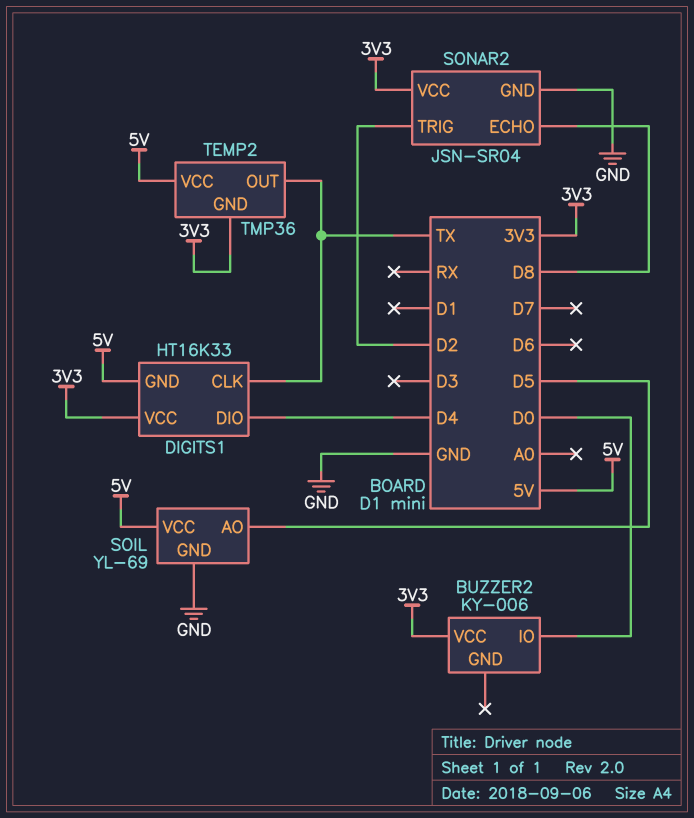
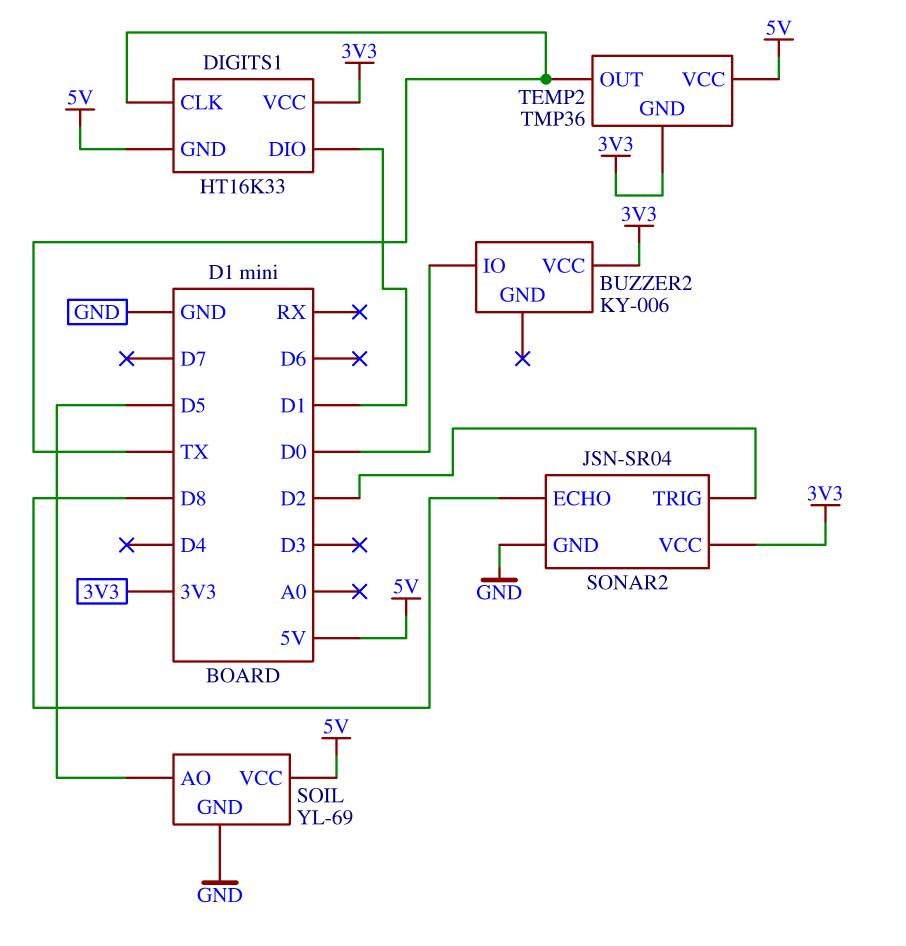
DIGITS1 pin DIO: D4 -> D1

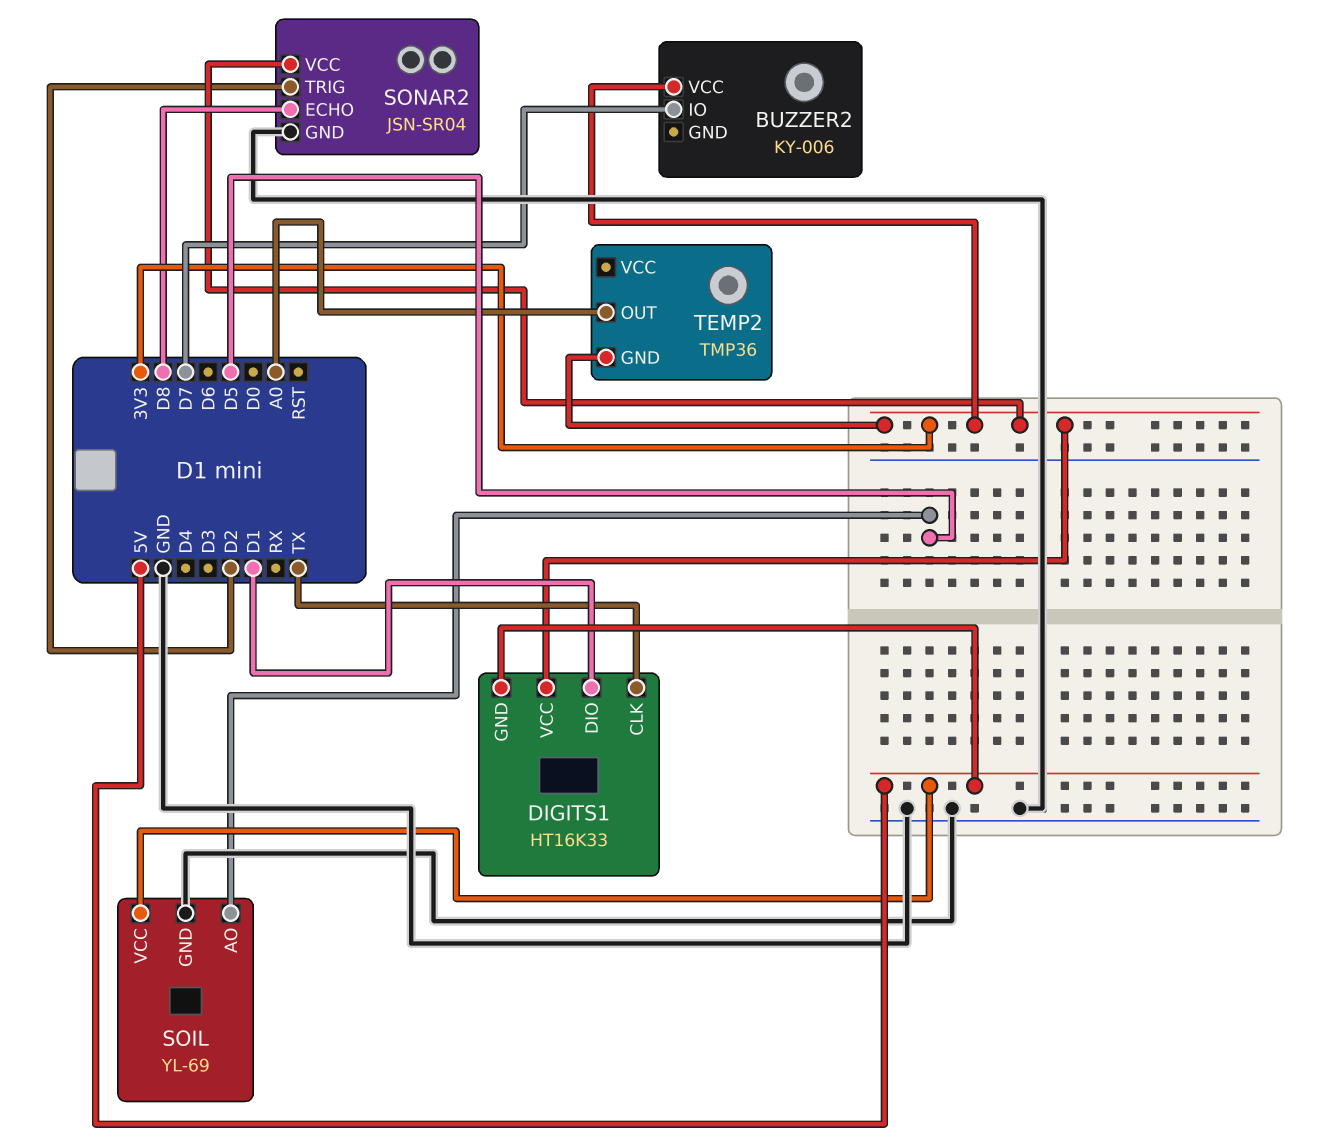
BUZZER2 pin IO: D0 -> D7
TEMP2 pin OUT: TX -> A0
TEMP2 pin VCC: 5V -> none

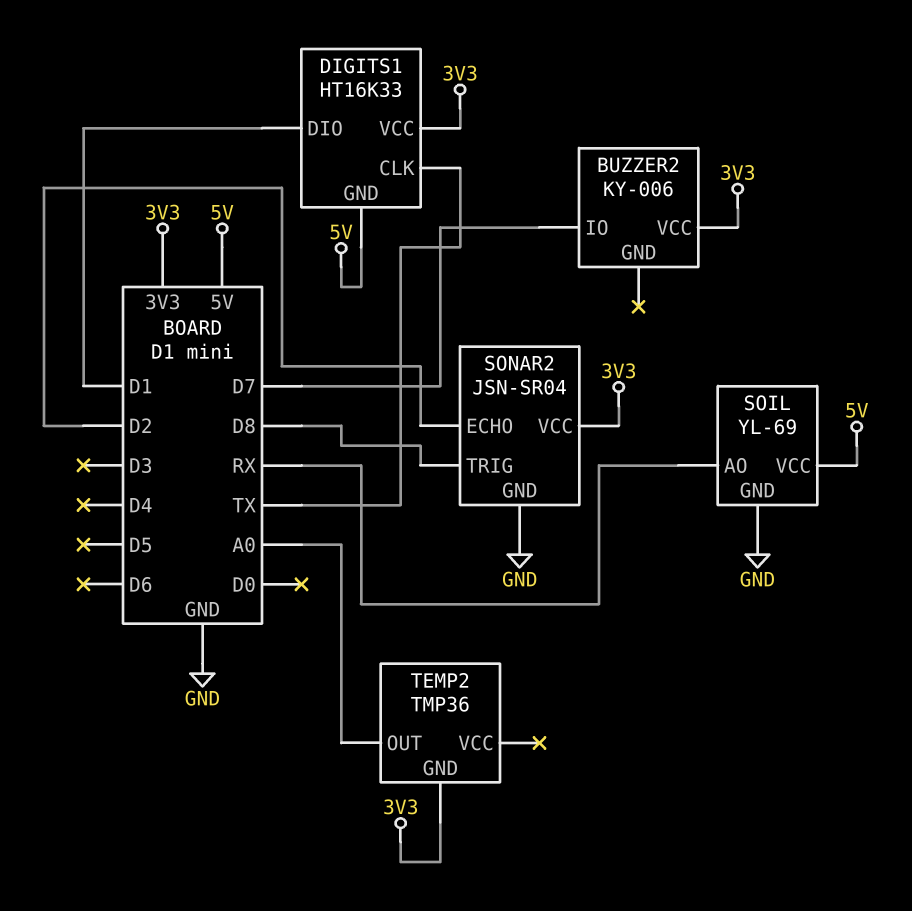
SOIL pin AO: D5 -> RX
SONAR2 pin ECHO: D8 -> D2
SONAR2 pin TRIG: D2 -> D8

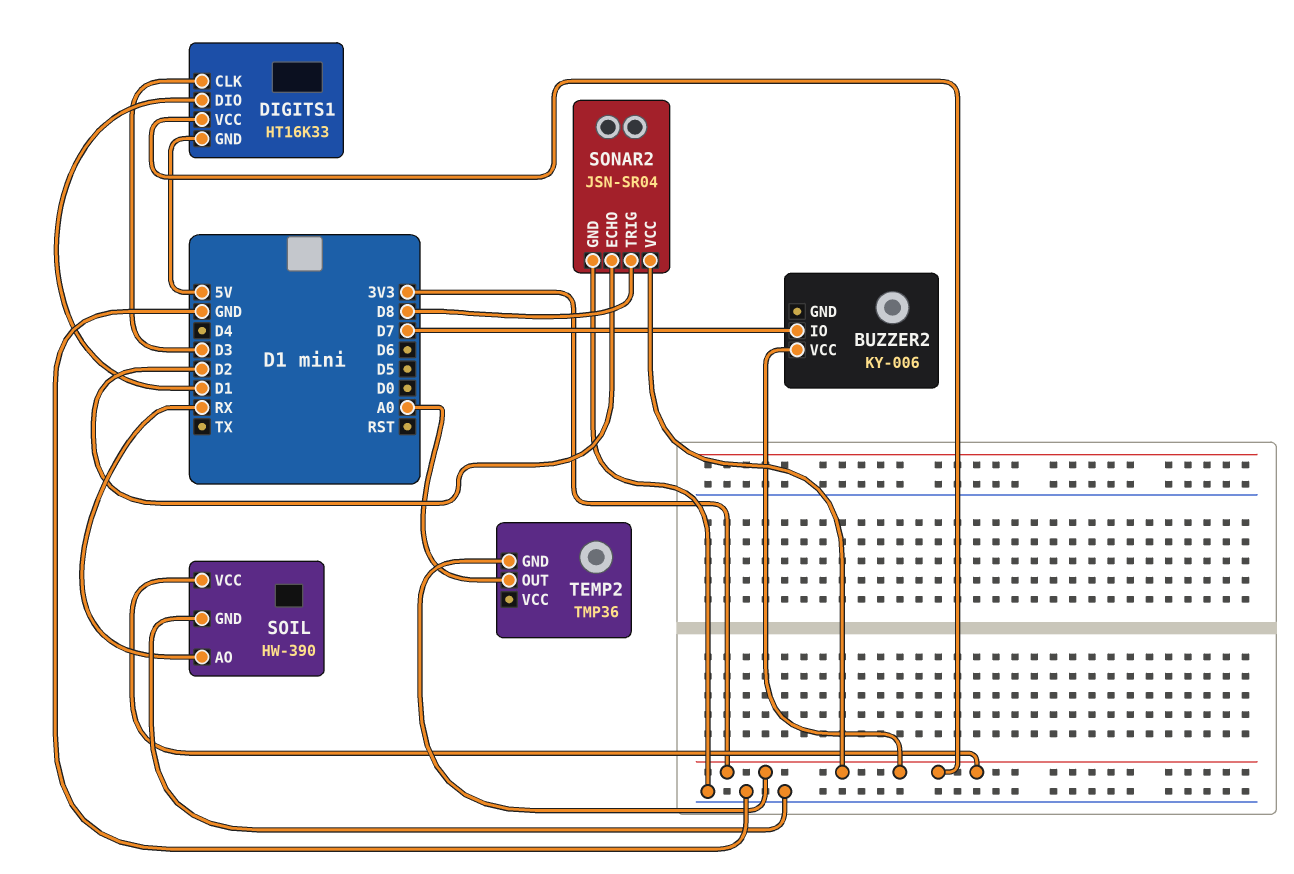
DIGITS1 pin CLK: TX -> D3
SOIL: YL-69 -> HW-390
SOIL pin VCC: 5V -> 3V3

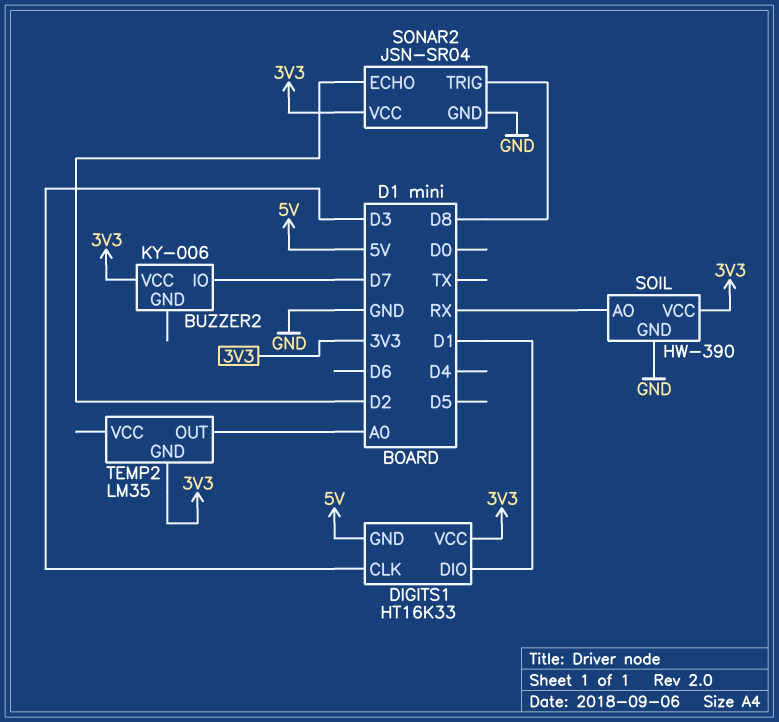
TEMP2: TMP36 -> LM35

